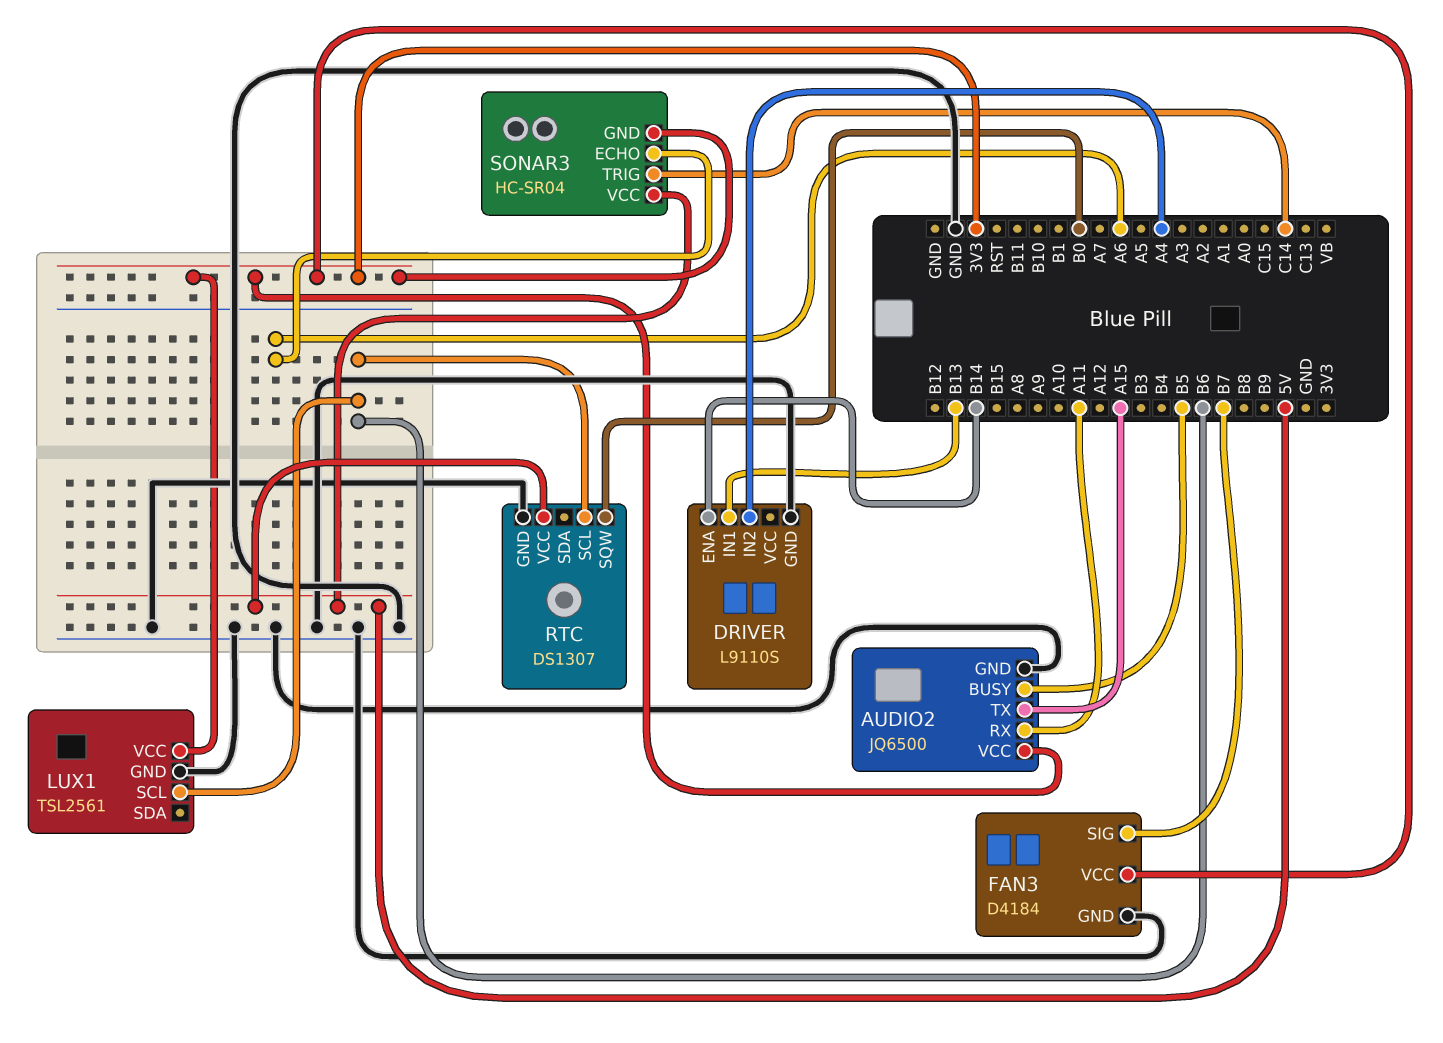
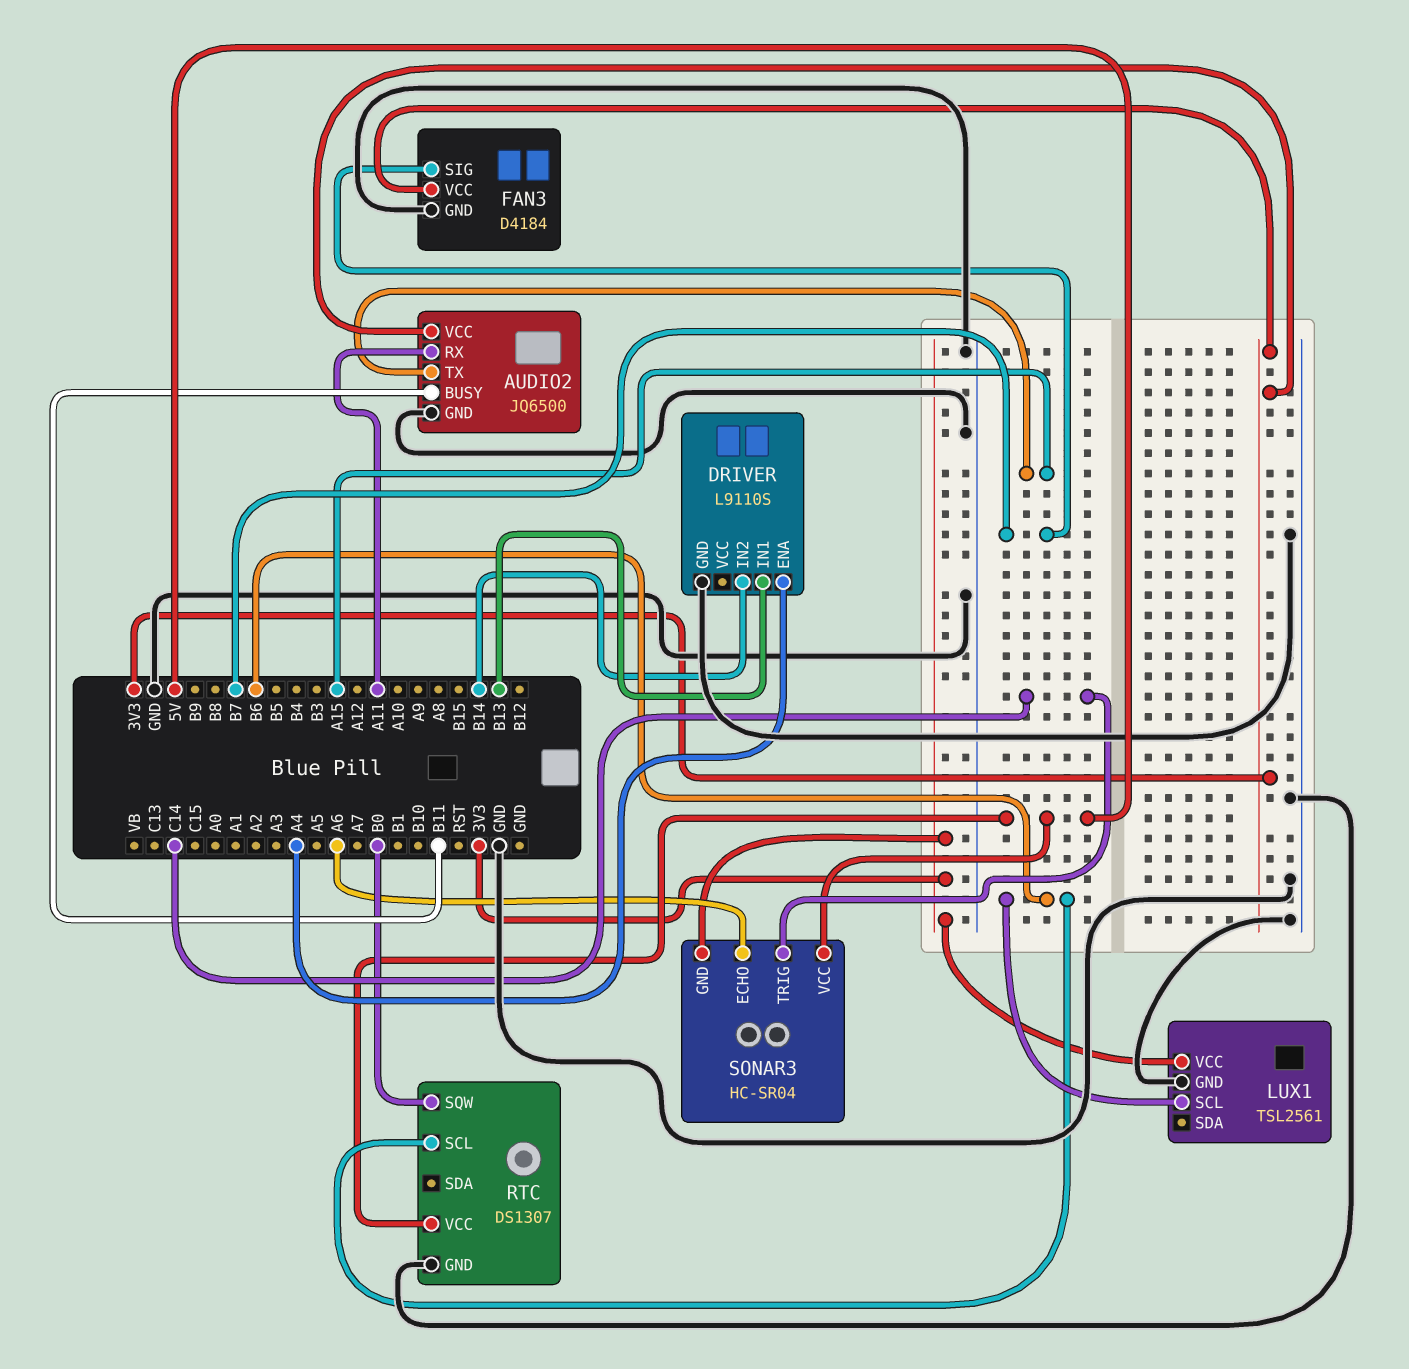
AUDIO2 pin BUSY: B5 -> B11
DRIVER pin ENA: B14 -> A4
DRIVER pin IN2: A4 -> B14

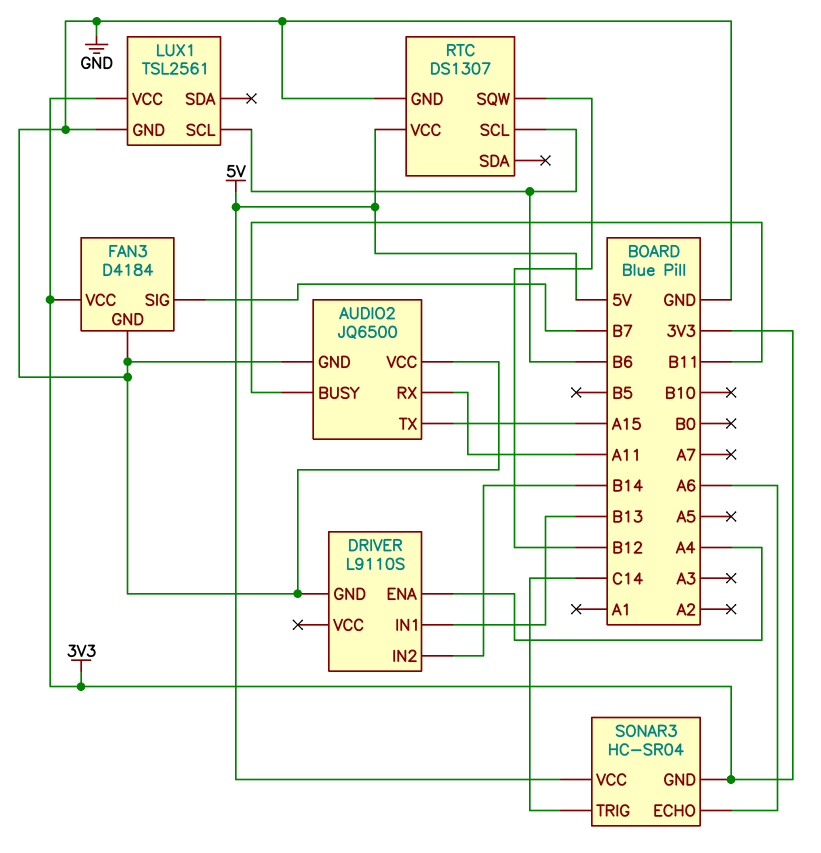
AUDIO2 pin VCC: 3V3 -> GND
RTC pin SQW: B0 -> B12

